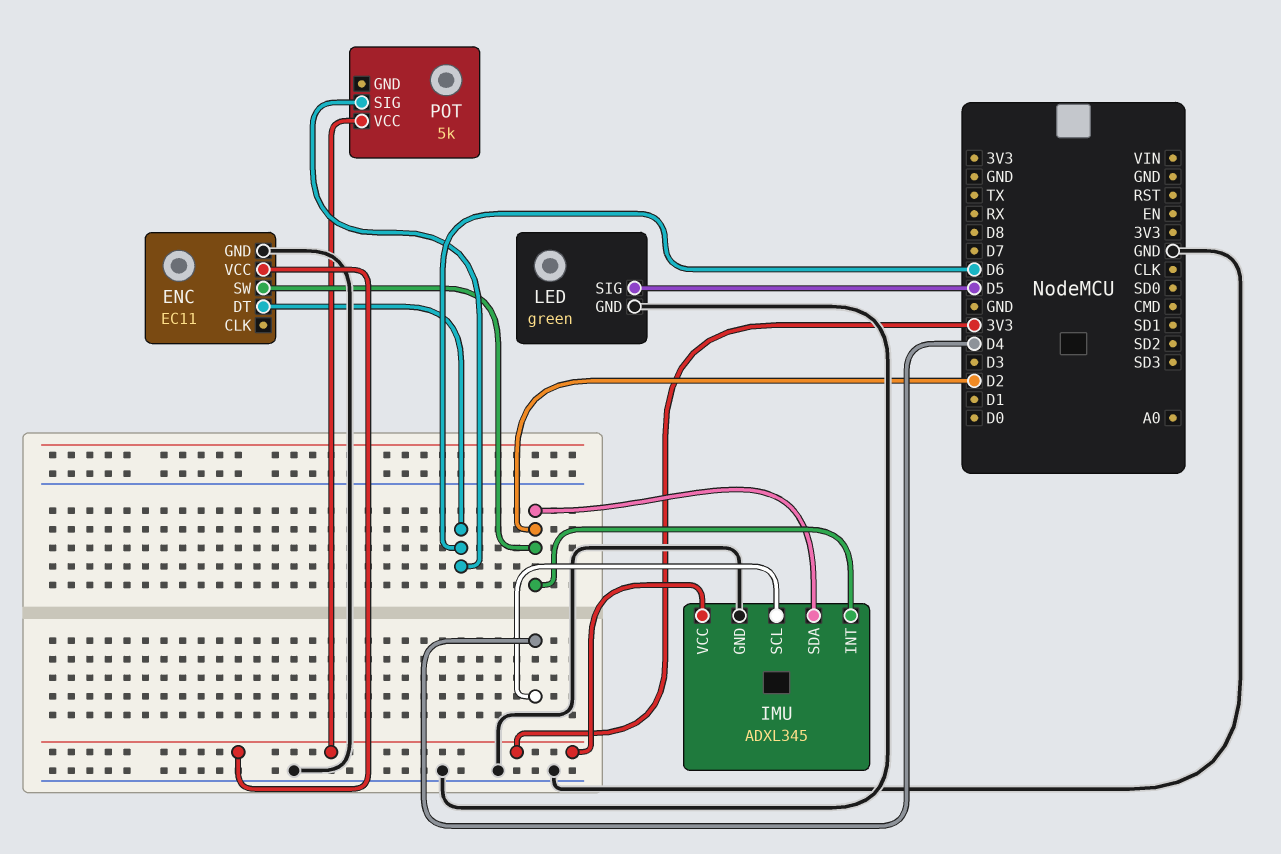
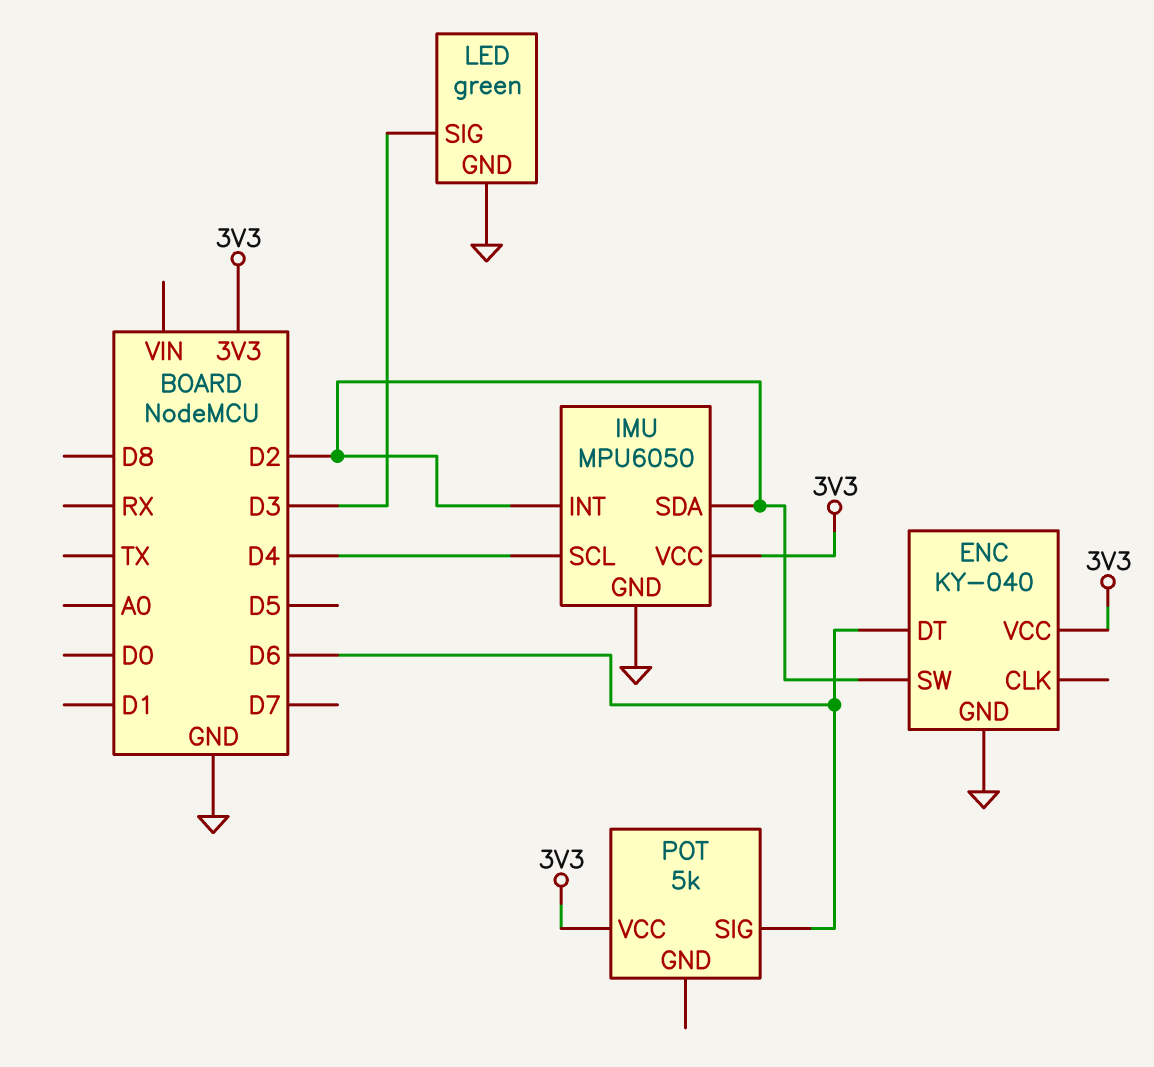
ENC: EC11 -> KY-040
IMU: ADXL345 -> MPU6050
LED pin SIG: D5 -> D3

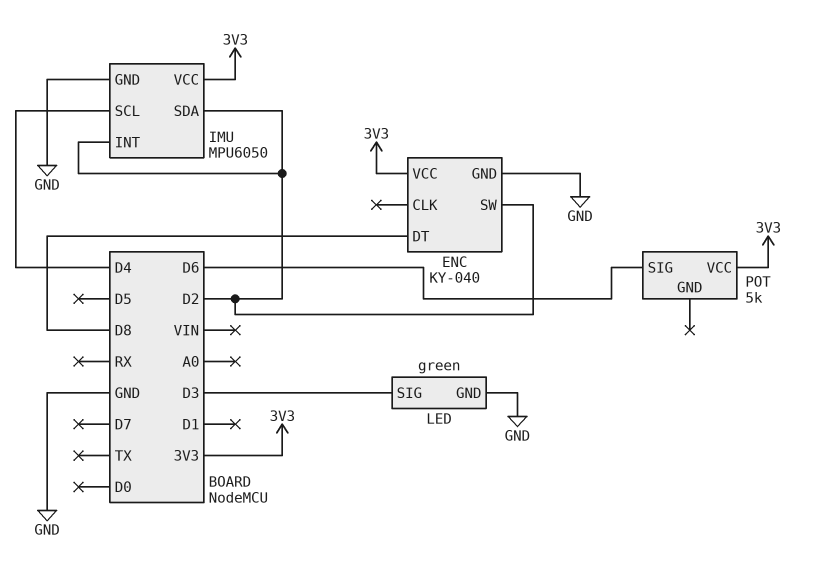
ENC pin DT: D6 -> D8

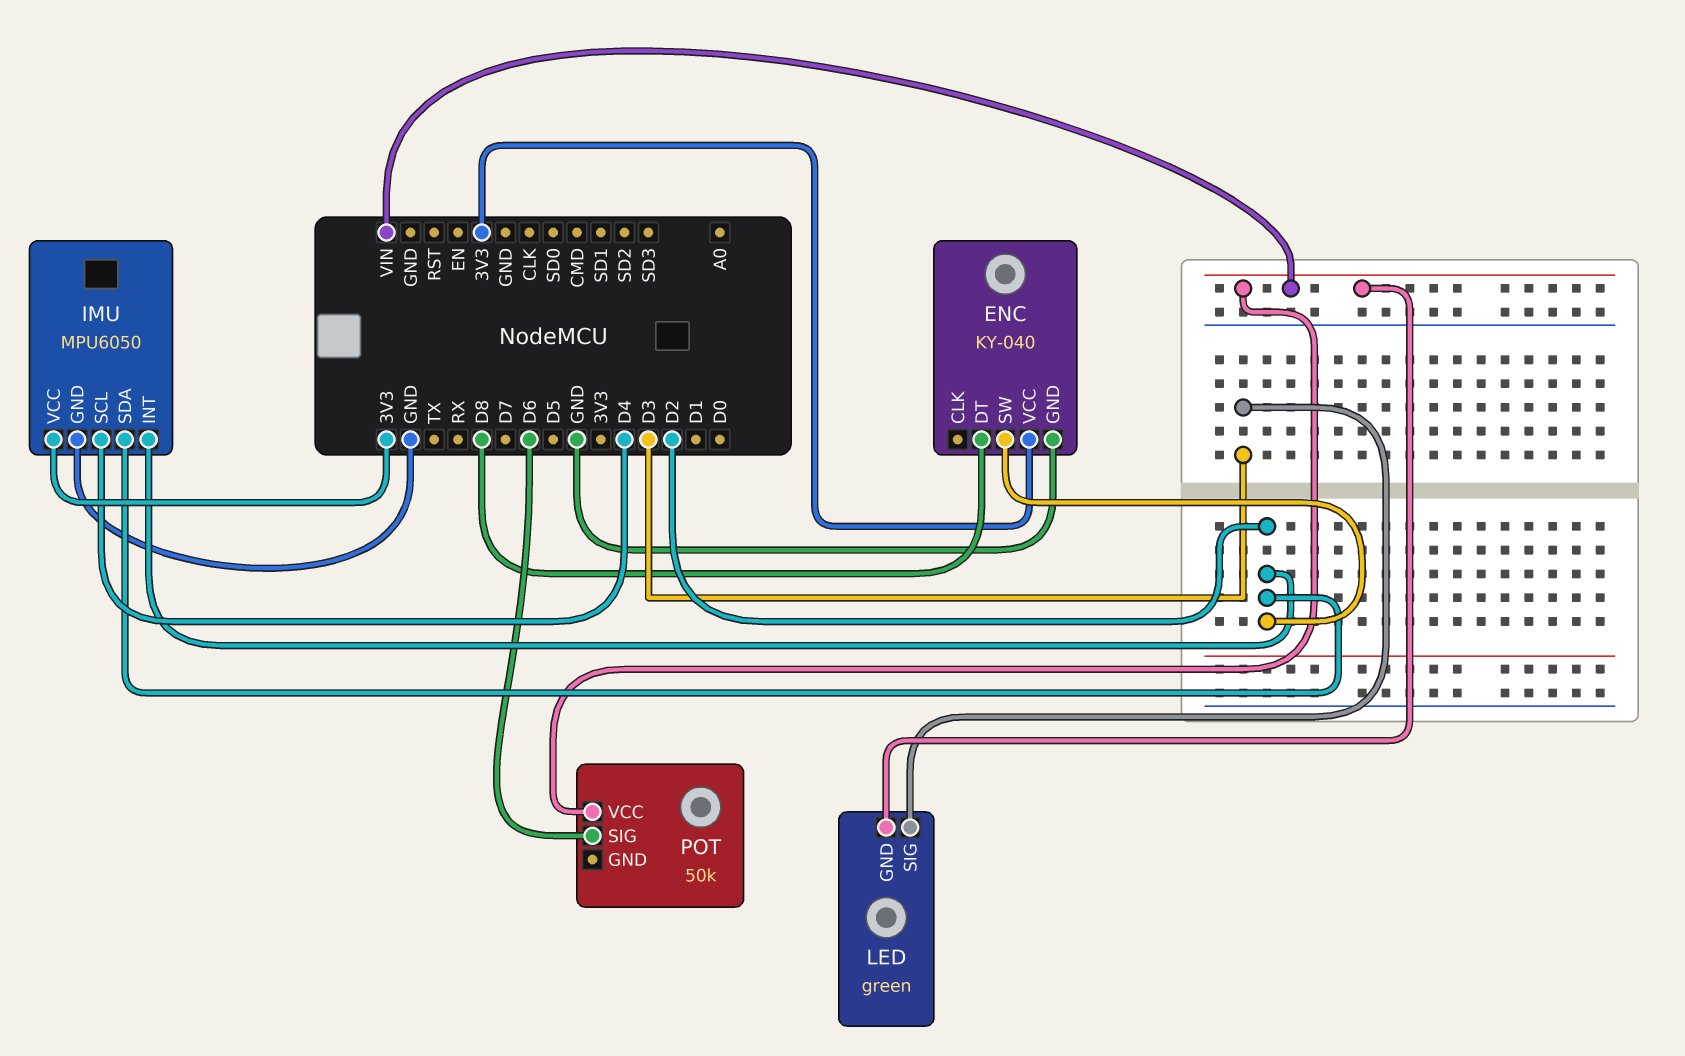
LED pin GND: GND -> VIN
POT: 5k -> 50k
POT pin VCC: 3V3 -> VIN

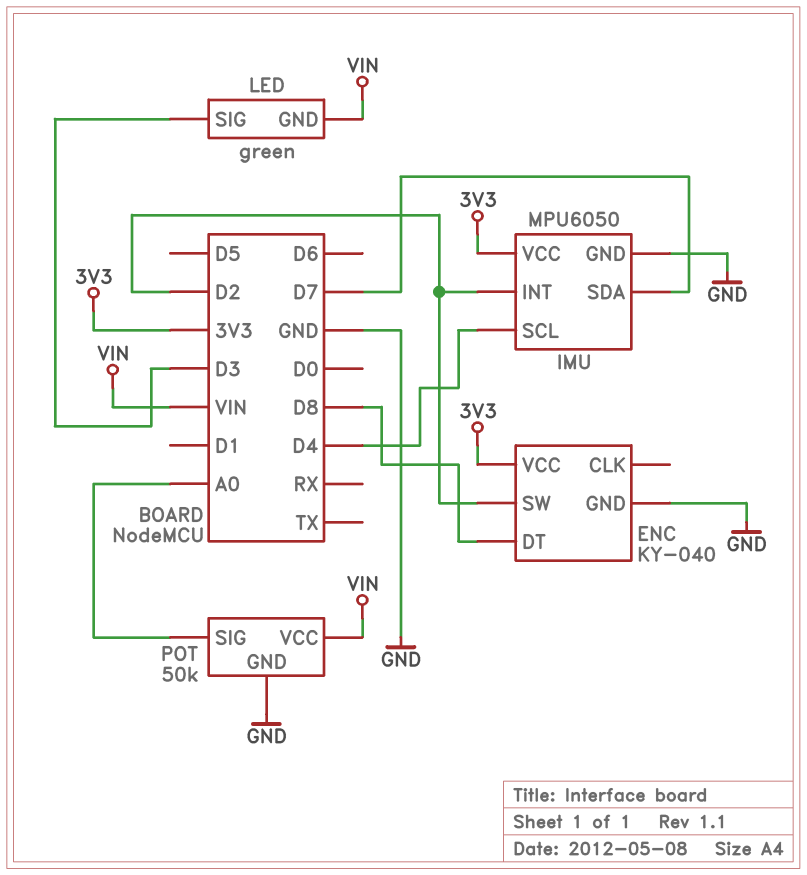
IMU pin SDA: D2 -> D7
POT pin GND: none -> GND
POT pin SIG: D6 -> A0

